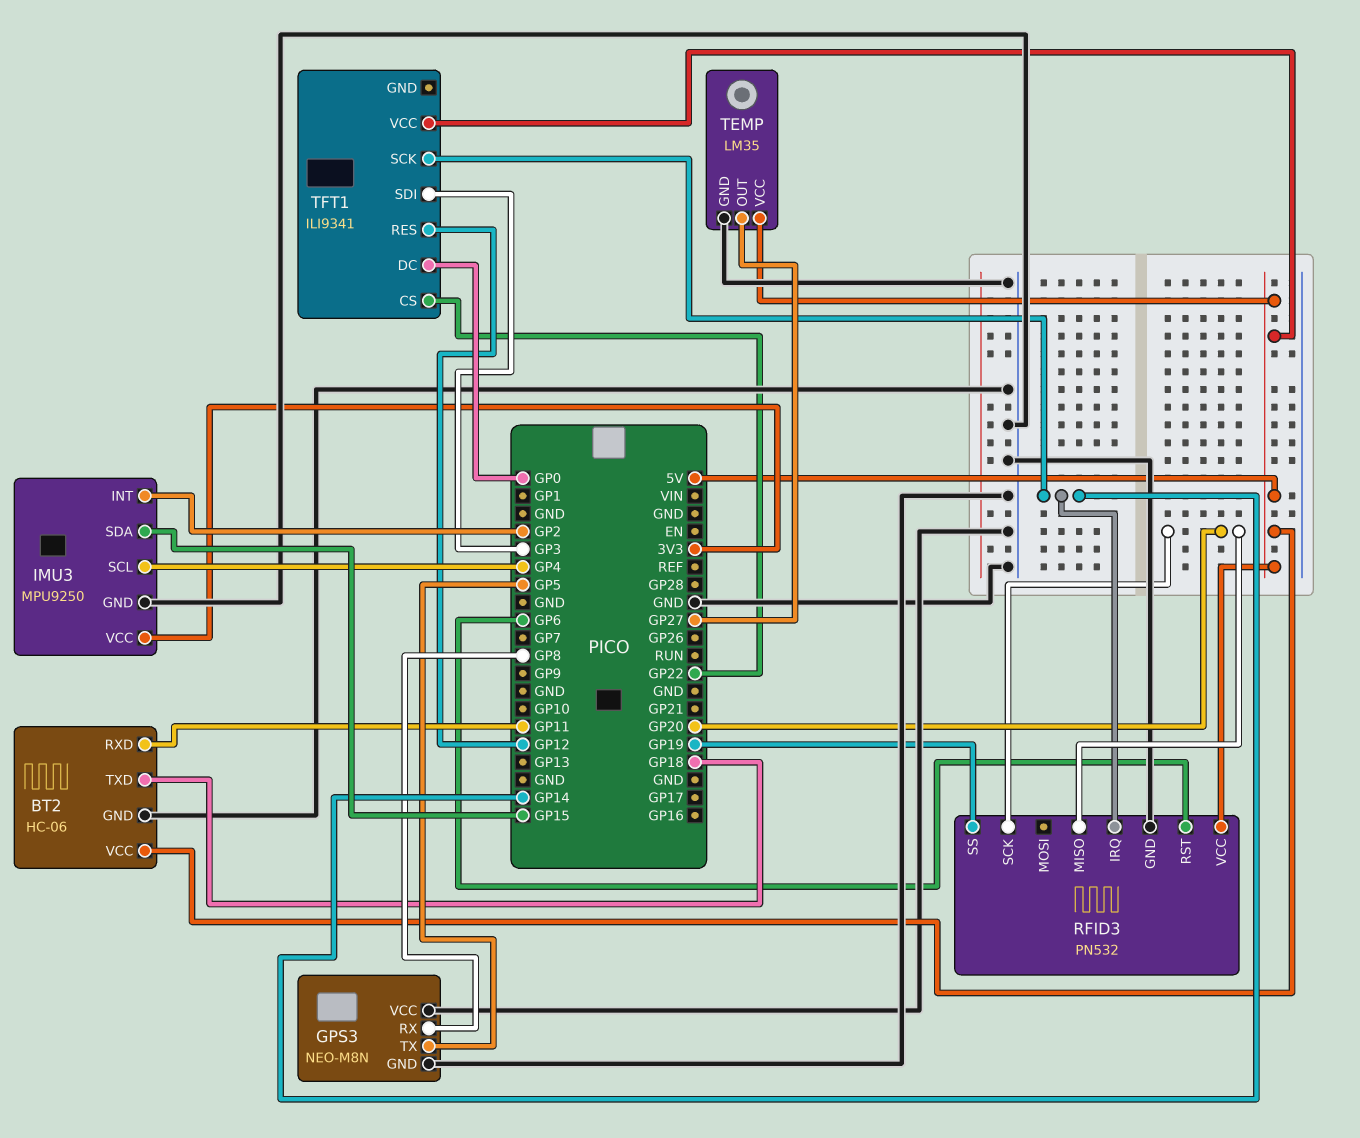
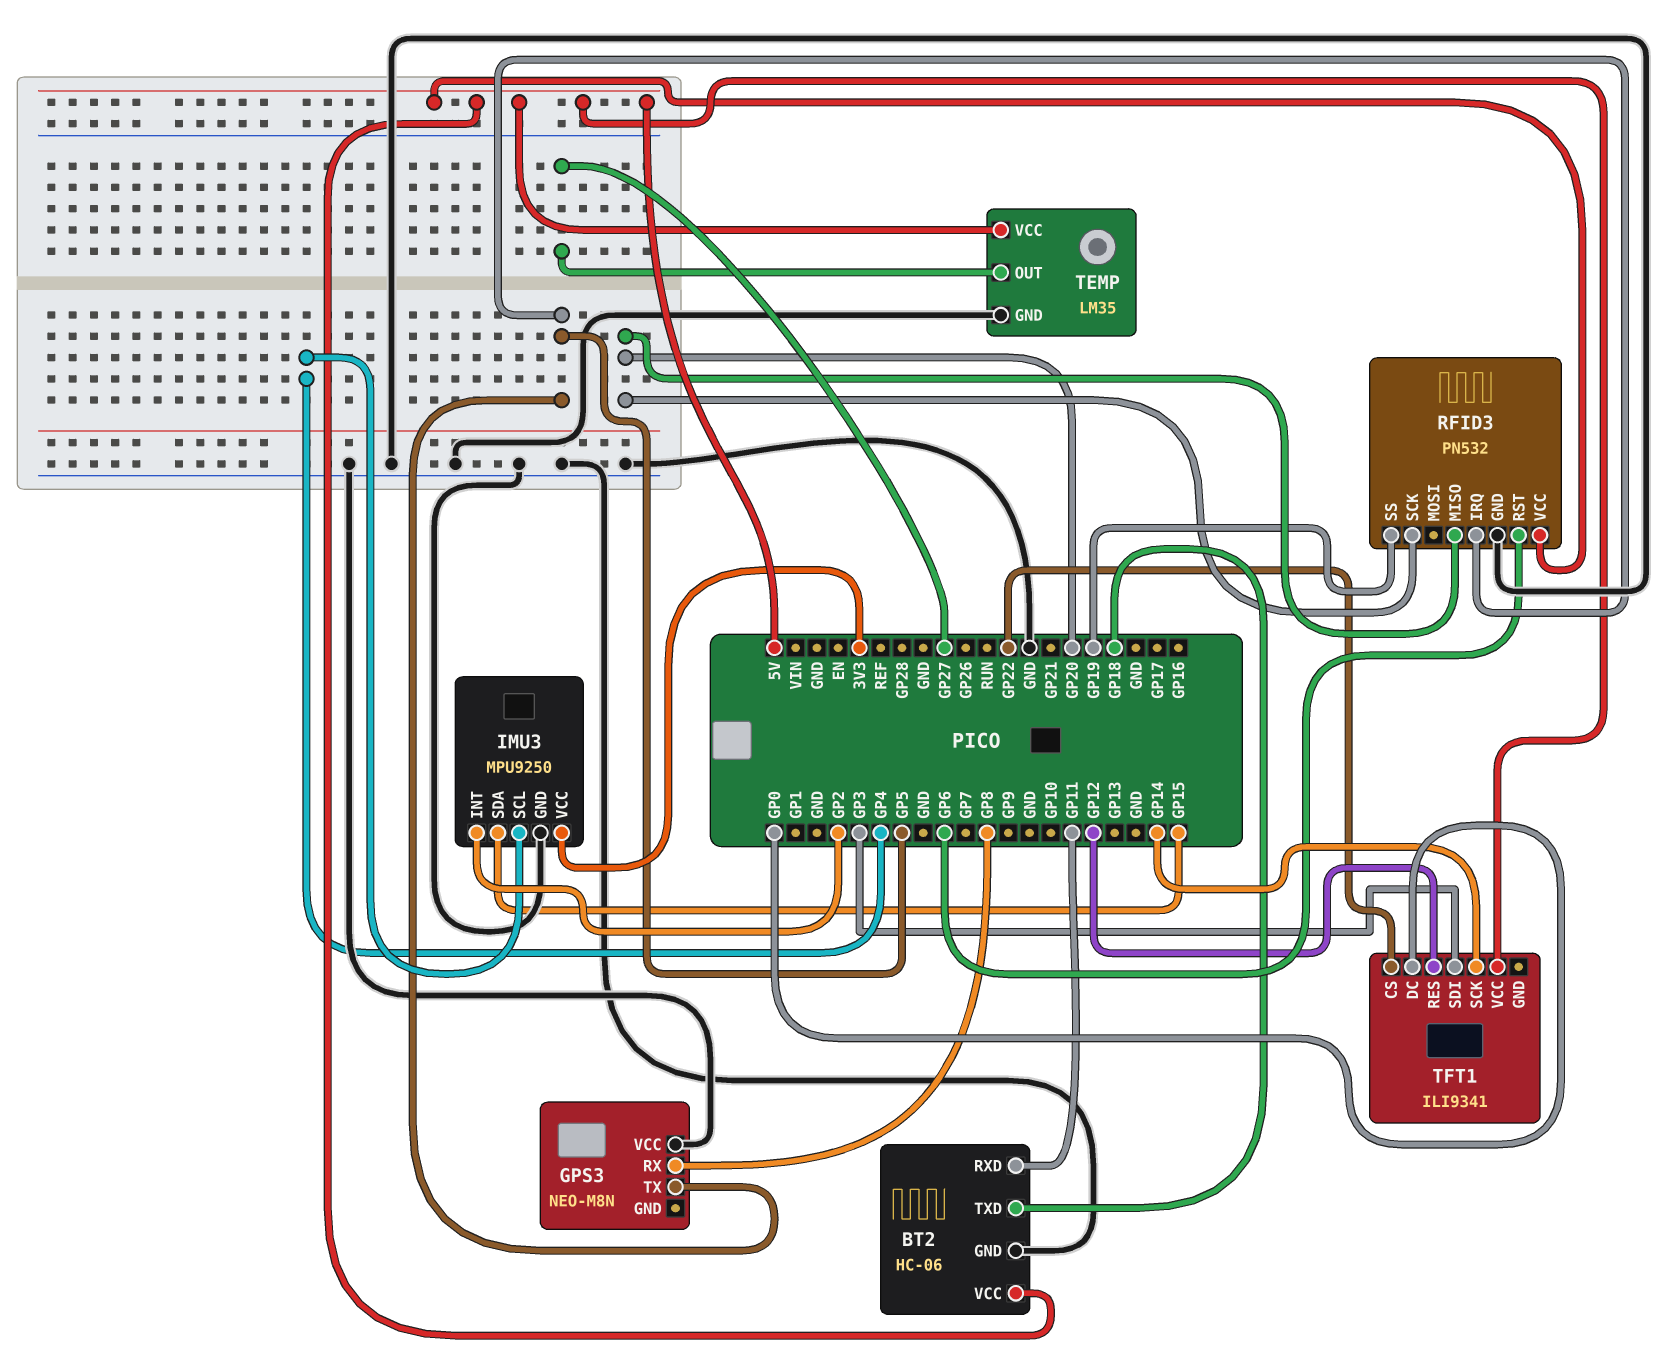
GPS3 pin GND: GND -> none
RFID3 pin IRQ: GP14 -> GP5

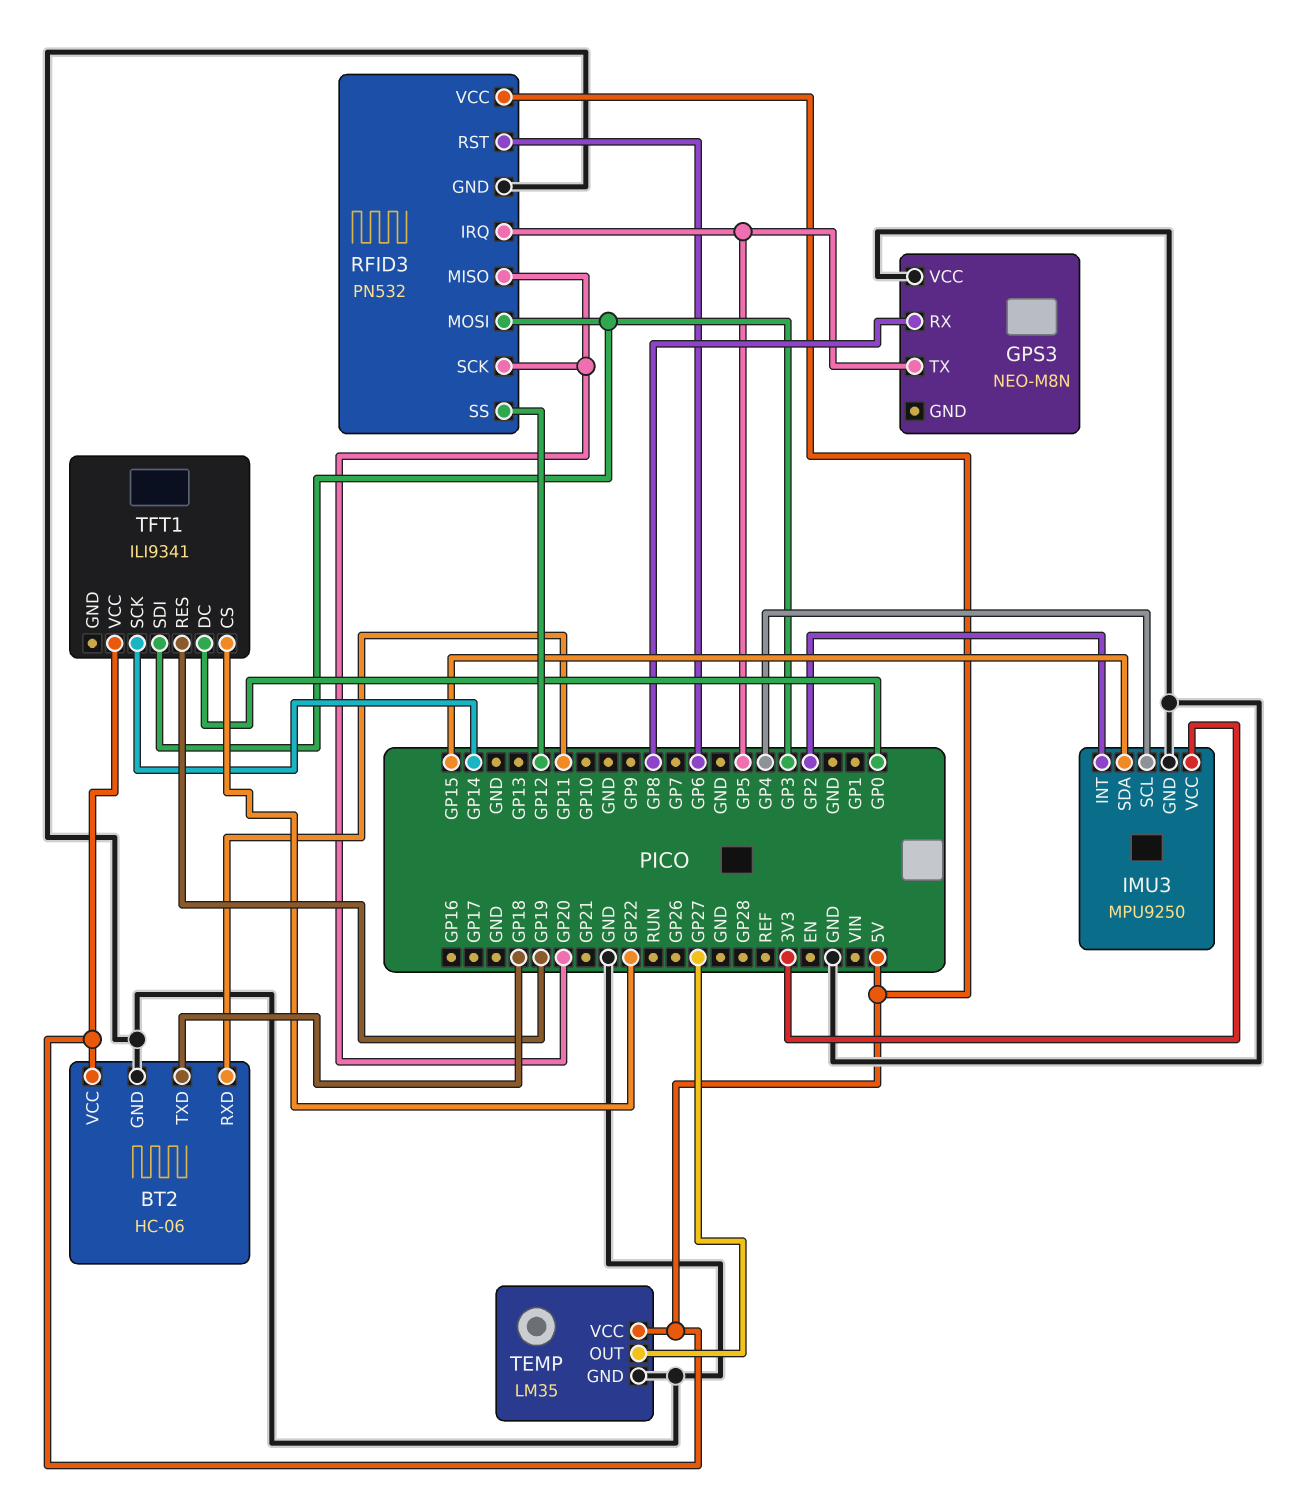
RFID3 pin MOSI: none -> GP3
RFID3 pin SS: GP19 -> GP12
TFT1 pin RES: GP12 -> GP19

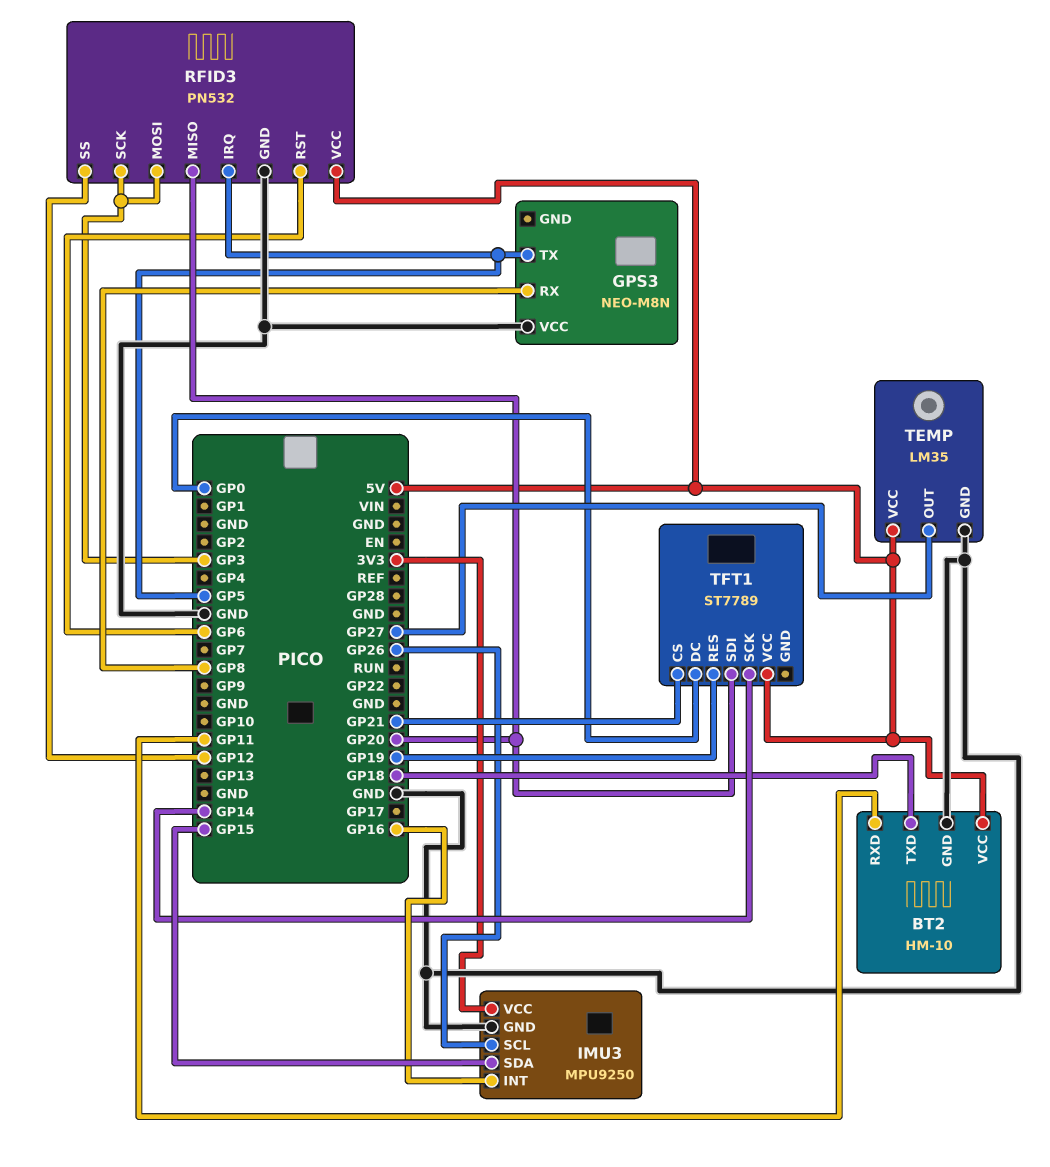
BT2: HC-06 -> HM-10
IMU3 pin INT: GP2 -> GP16
IMU3 pin SCL: GP4 -> GP26
RFID3 pin SCK: GP20 -> GP3
TFT1: ILI9341 -> ST7789
TFT1 pin CS: GP22 -> GP21
TFT1 pin SDI: GP3 -> GP20

